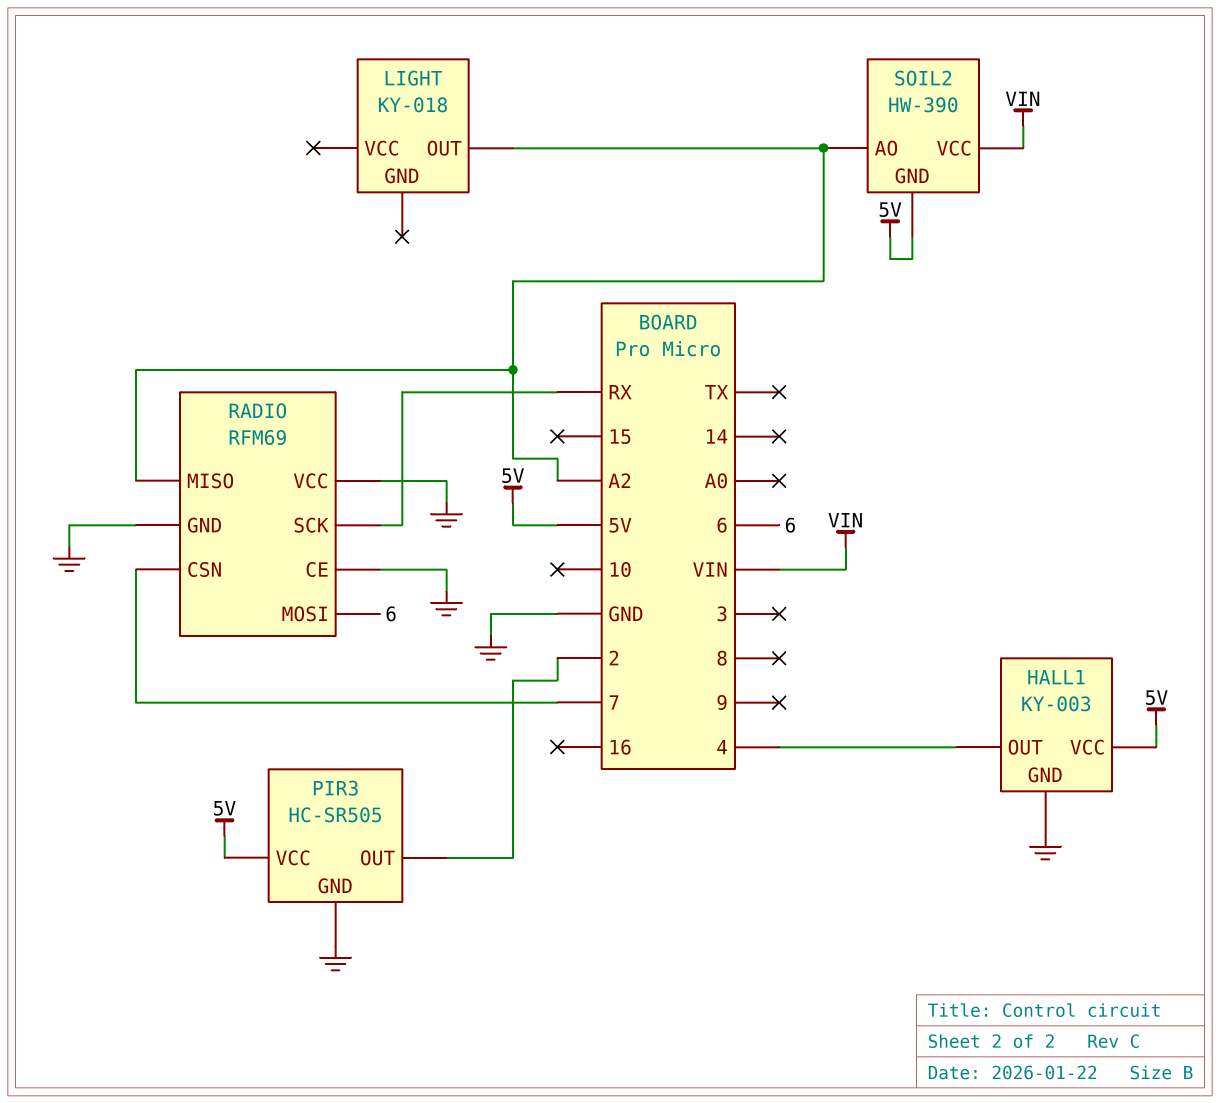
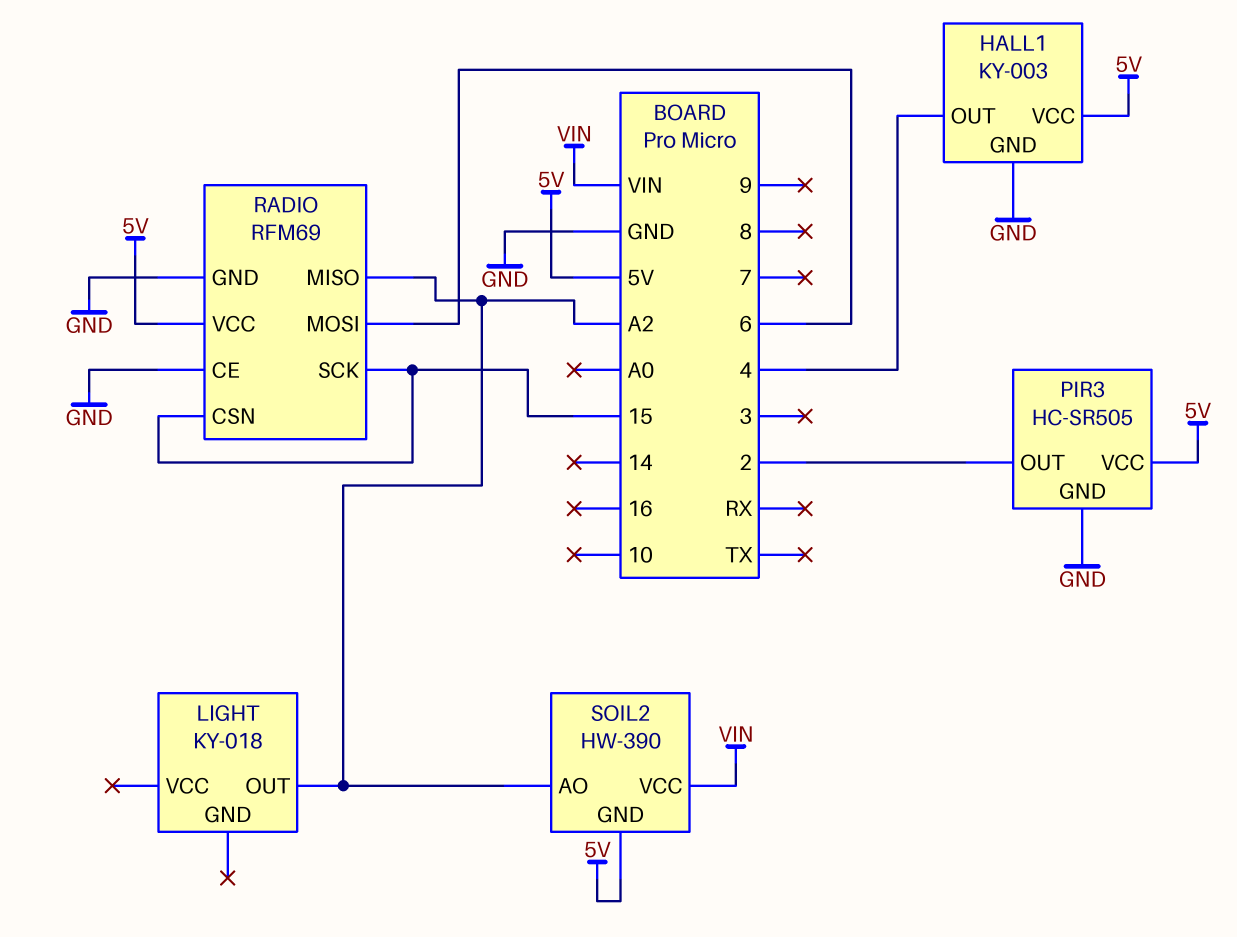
RADIO pin CSN: 7 -> 15
RADIO pin SCK: RX -> 15
RADIO pin VCC: GND -> 5V

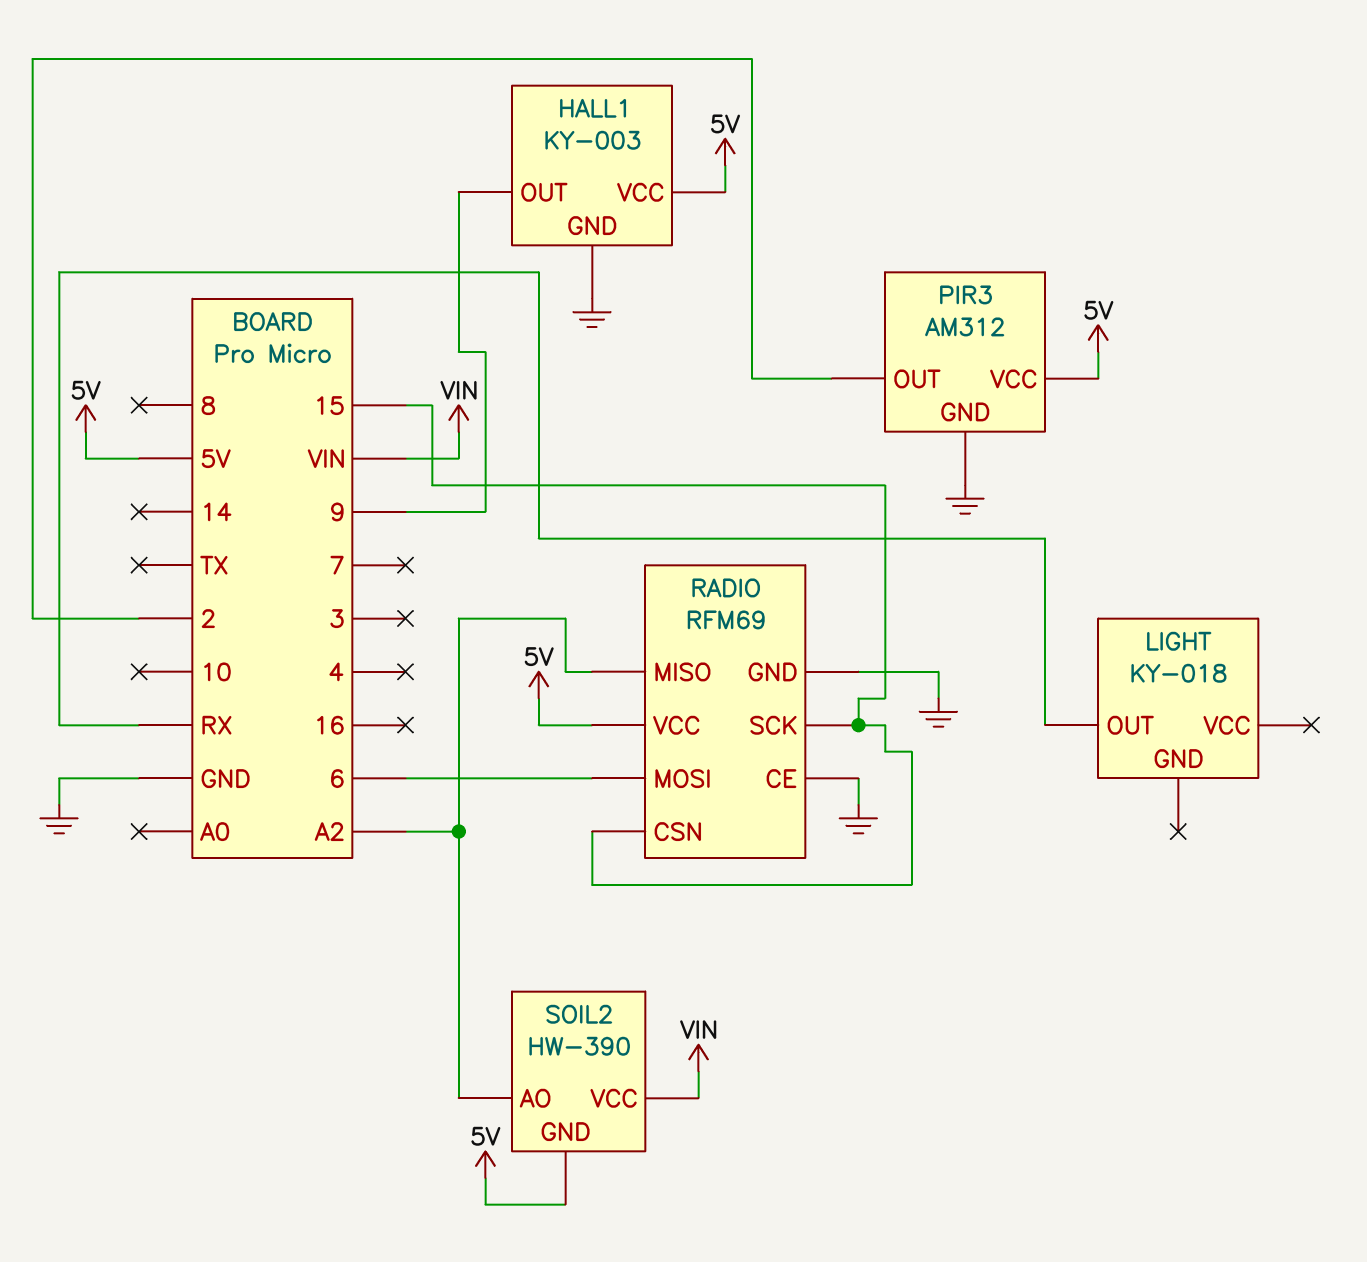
HALL1 pin OUT: 4 -> 9
LIGHT pin OUT: A2 -> RX
PIR3: HC-SR505 -> AM312

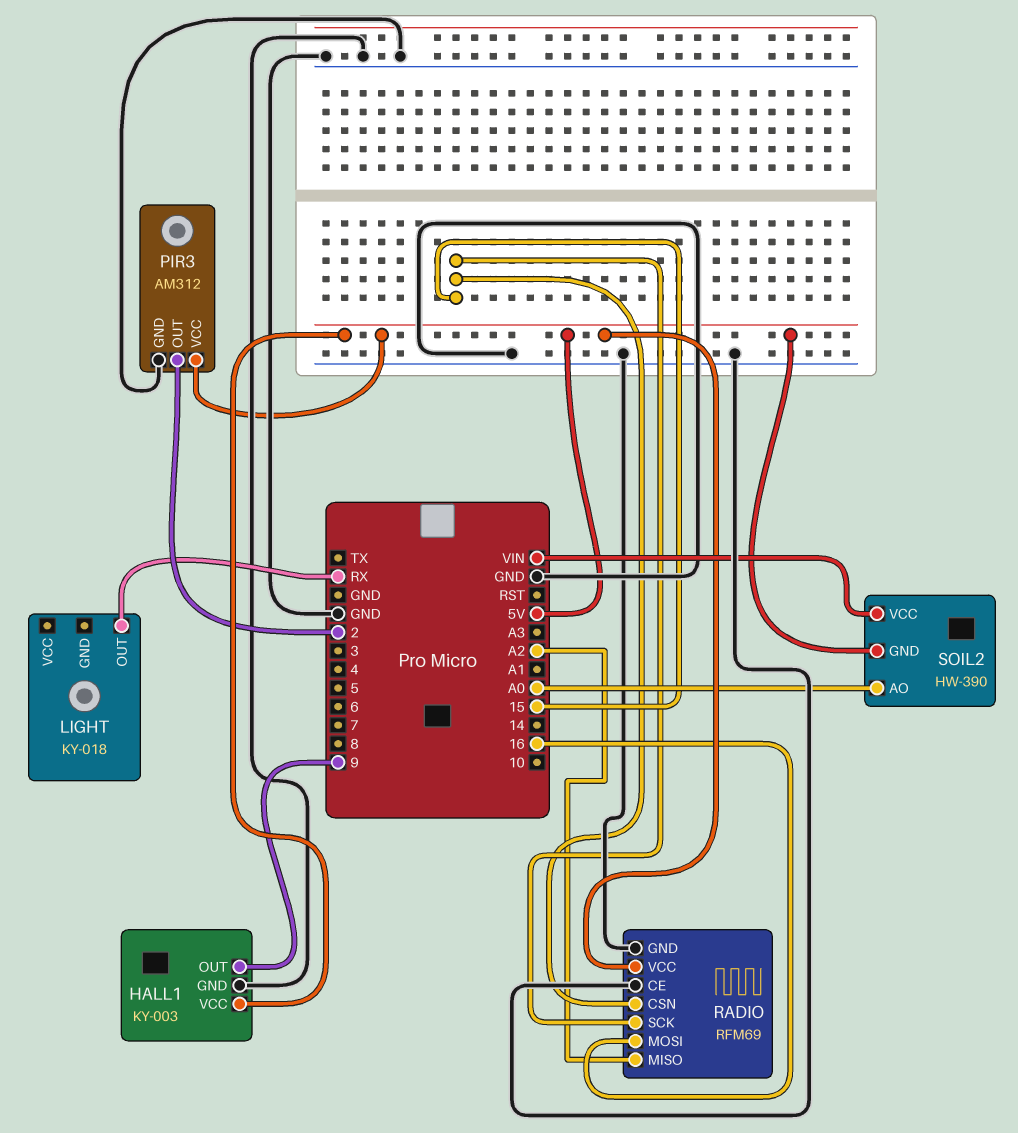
RADIO pin MOSI: 6 -> 16
SOIL2 pin AO: A2 -> A0

